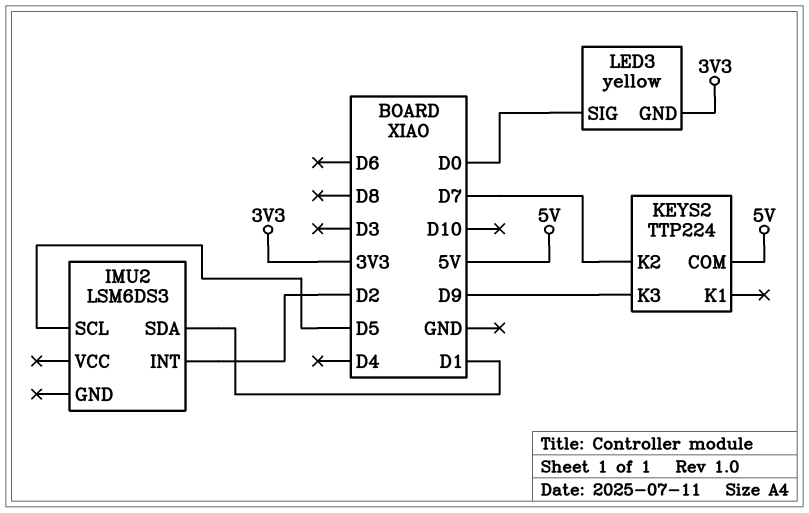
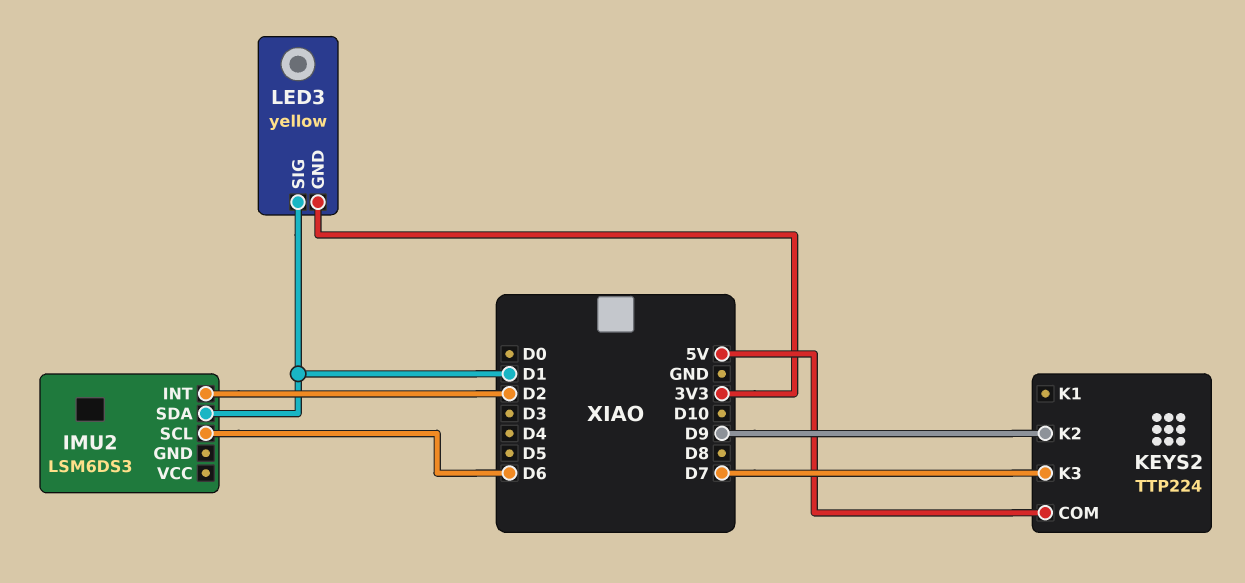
IMU2 pin SCL: D5 -> D6
KEYS2 pin K2: D7 -> D9
KEYS2 pin K3: D9 -> D7
LED3 pin SIG: D0 -> D1

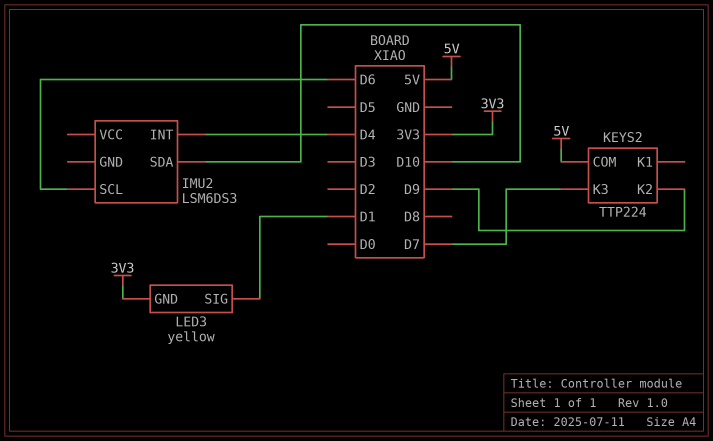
IMU2 pin INT: D2 -> D4
IMU2 pin SDA: D1 -> D10

